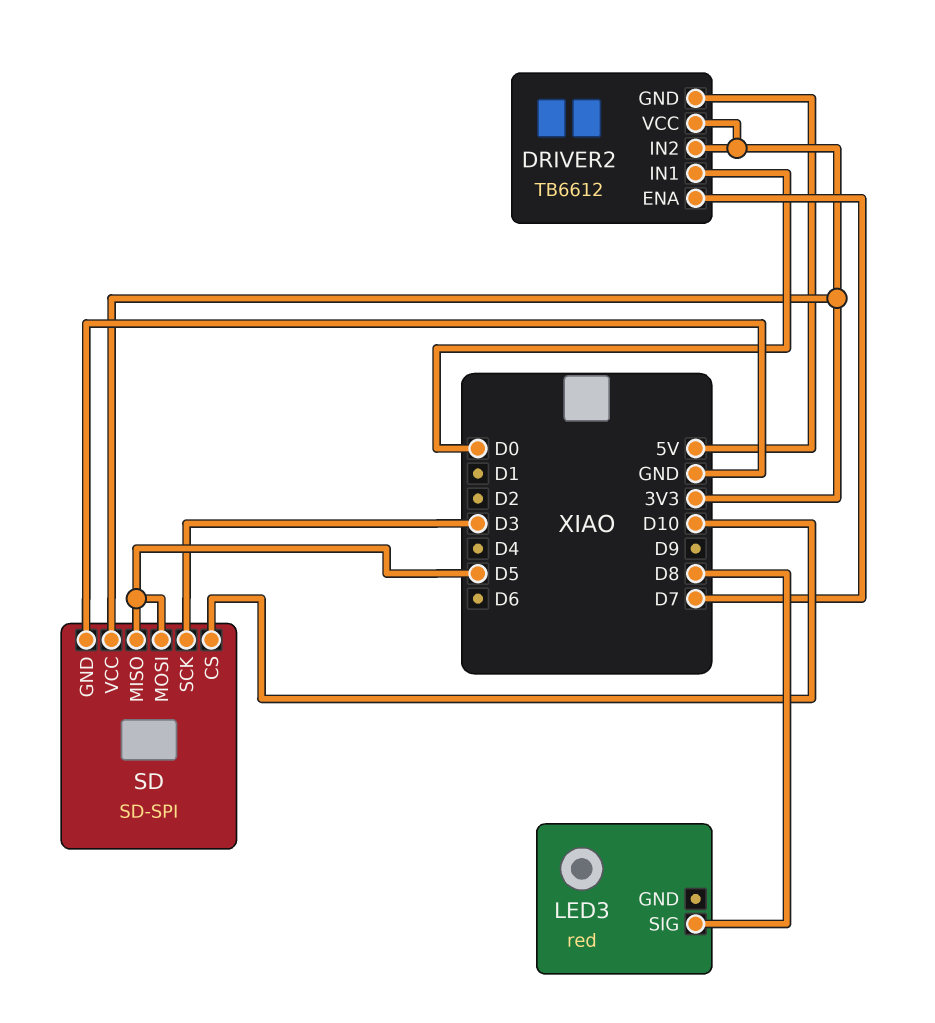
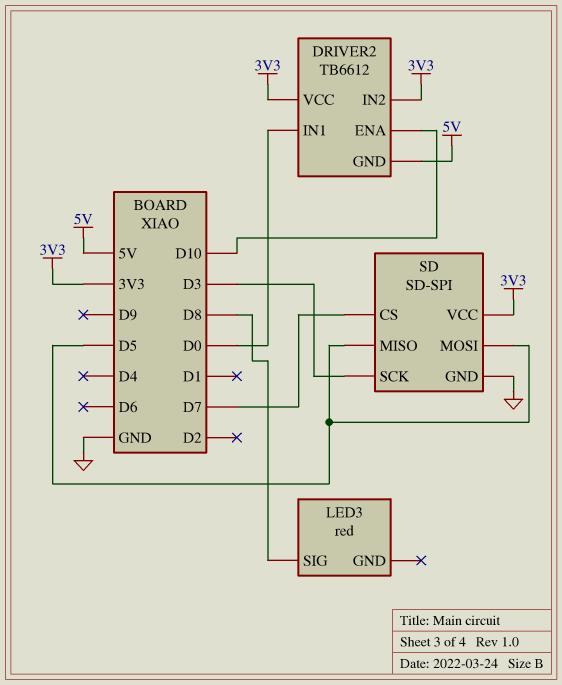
DRIVER2 pin ENA: D7 -> D10
SD pin CS: D10 -> D7

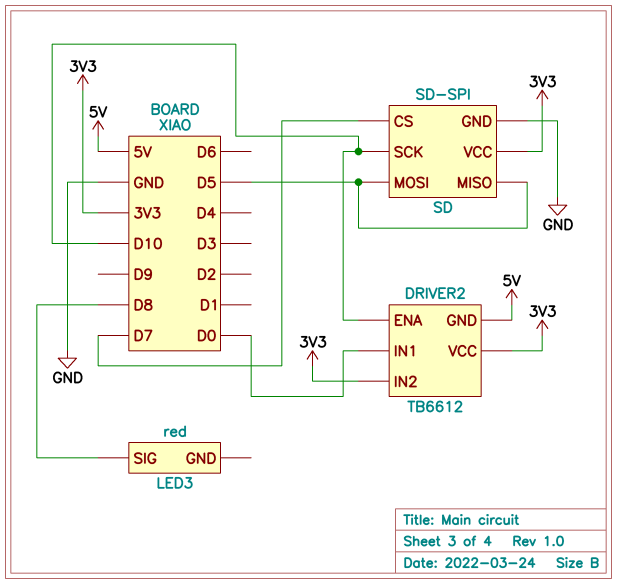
SD pin SCK: D3 -> D10

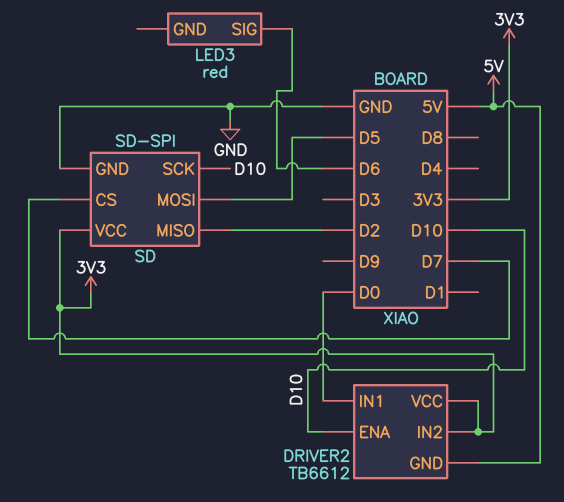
LED3 pin SIG: D8 -> D6
SD pin MISO: D5 -> D2

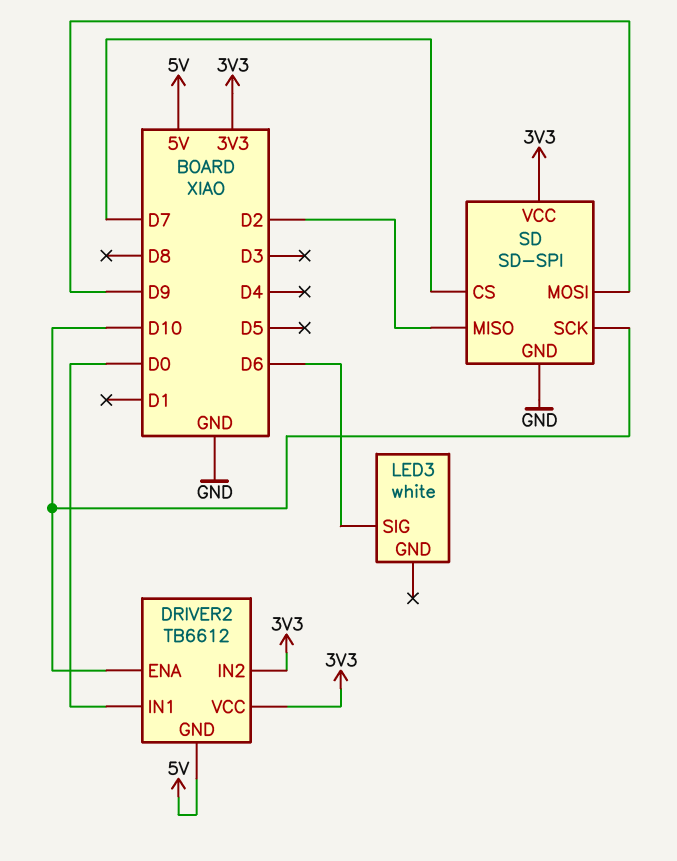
LED3: red -> white
SD pin MOSI: D5 -> D9

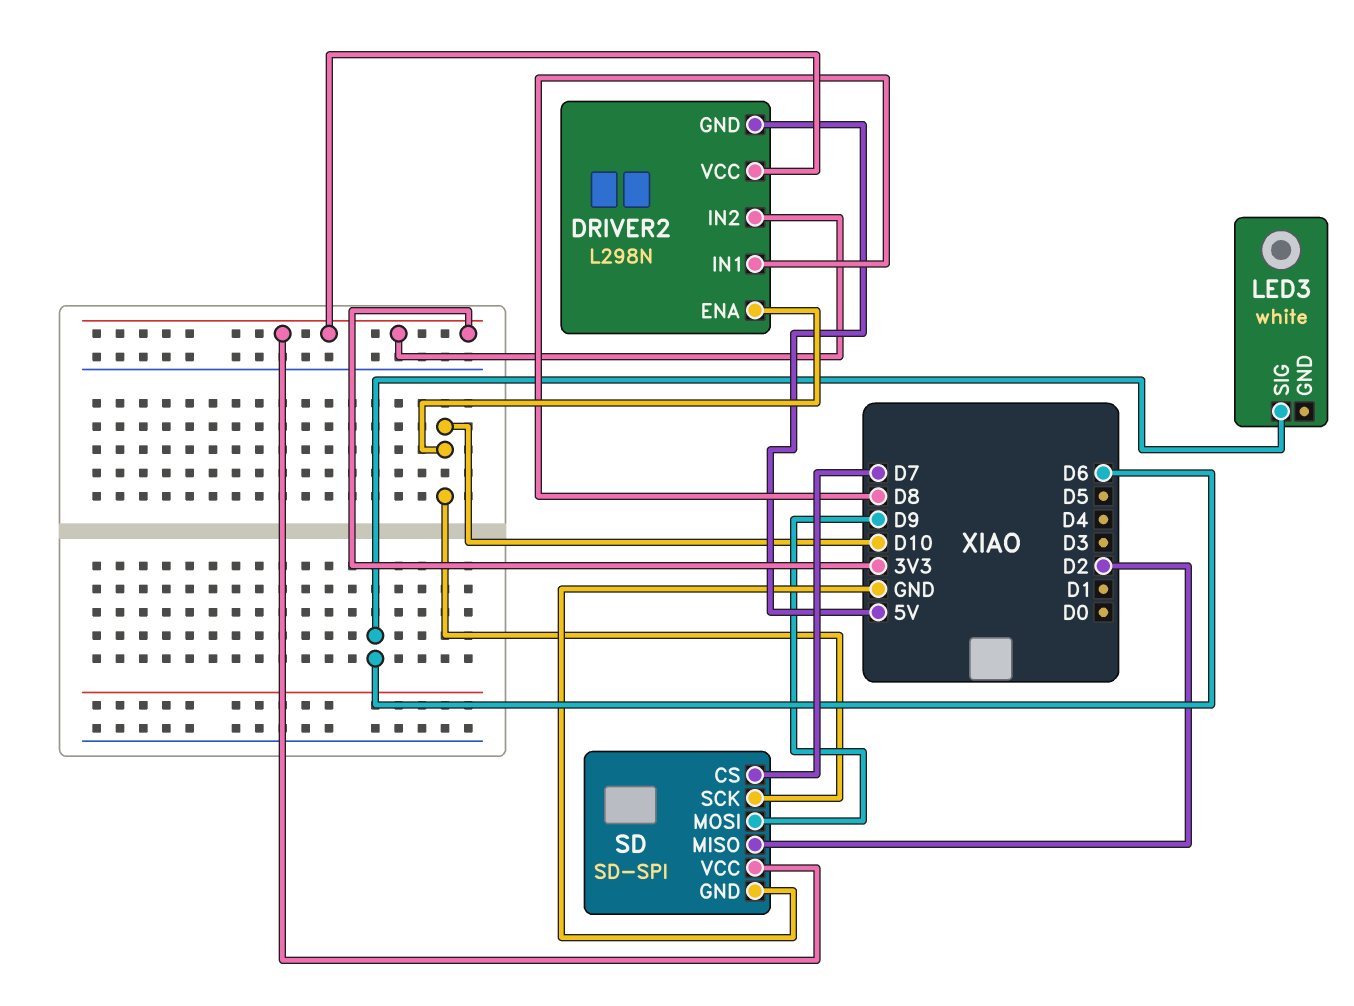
DRIVER2: TB6612 -> L298N
DRIVER2 pin IN1: D0 -> D8

